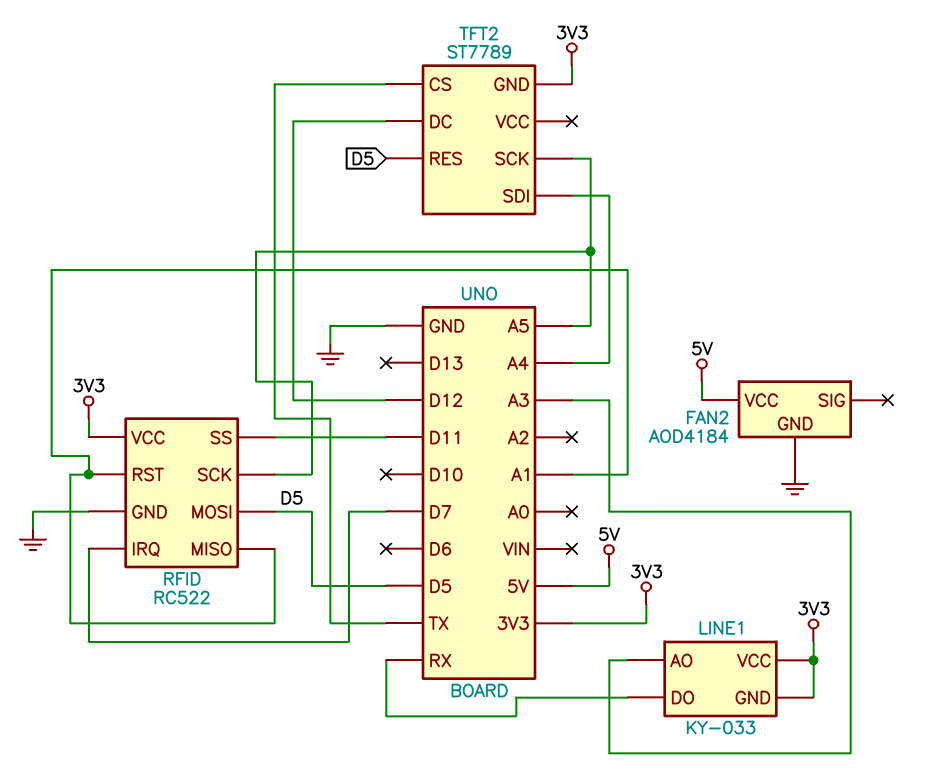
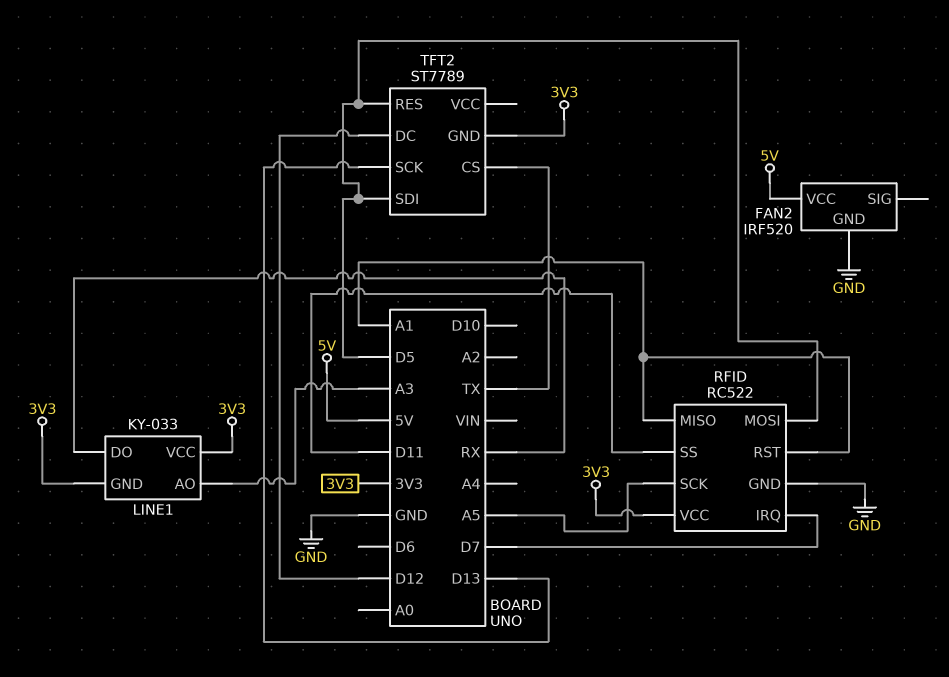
FAN2: AOD4184 -> IRF520
TFT2 pin SCK: A5 -> D13
TFT2 pin SDI: A4 -> D5

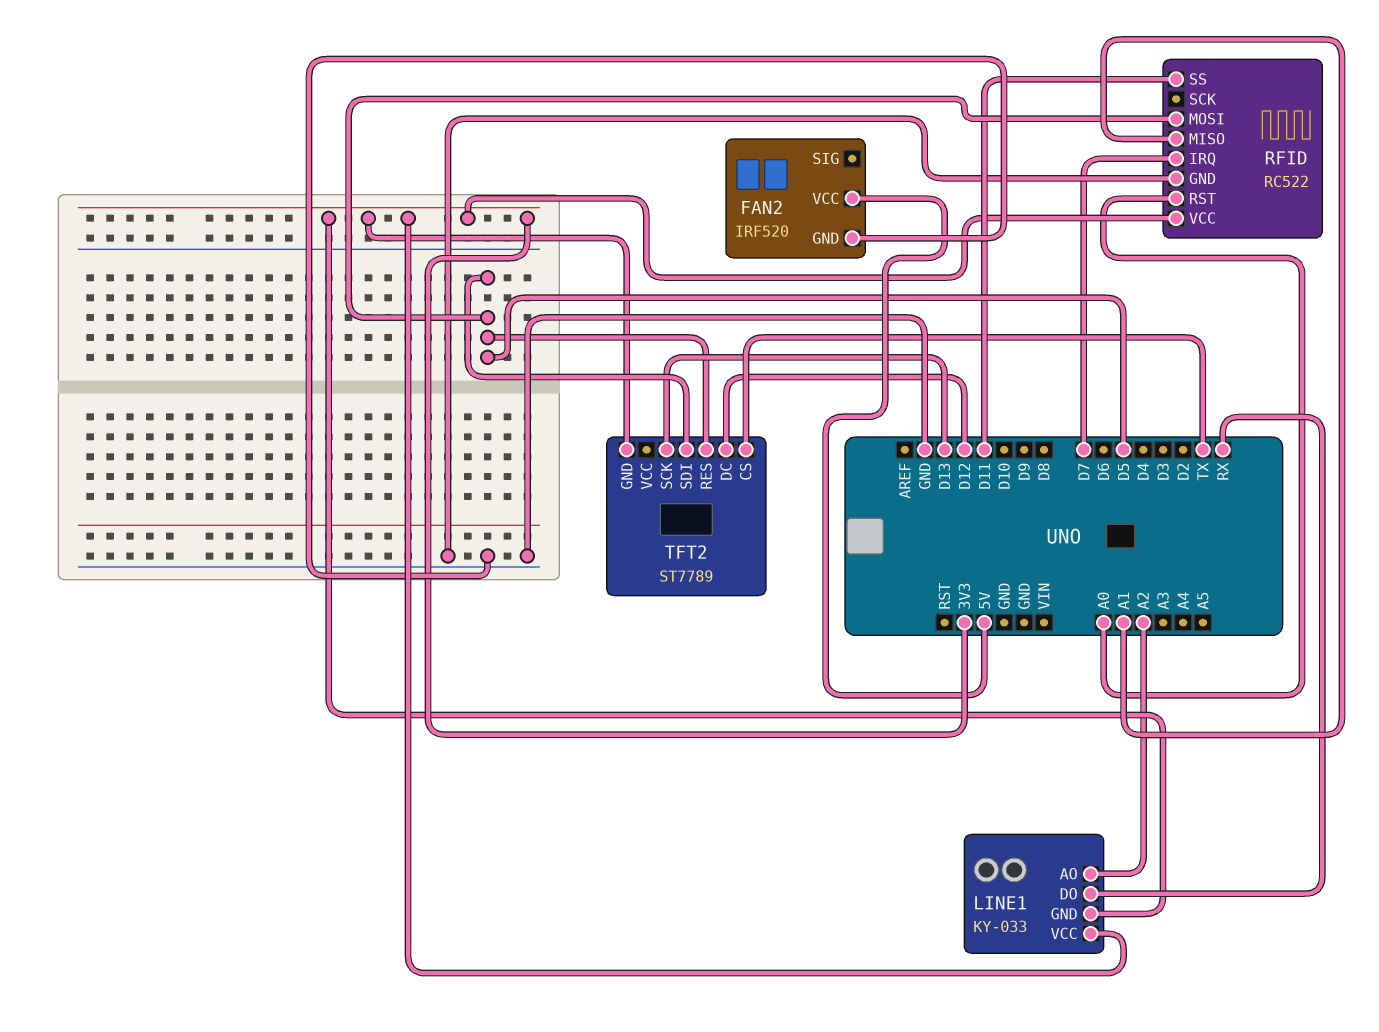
LINE1 pin AO: A3 -> A2
RFID pin RST: A1 -> A0
RFID pin SCK: A5 -> none

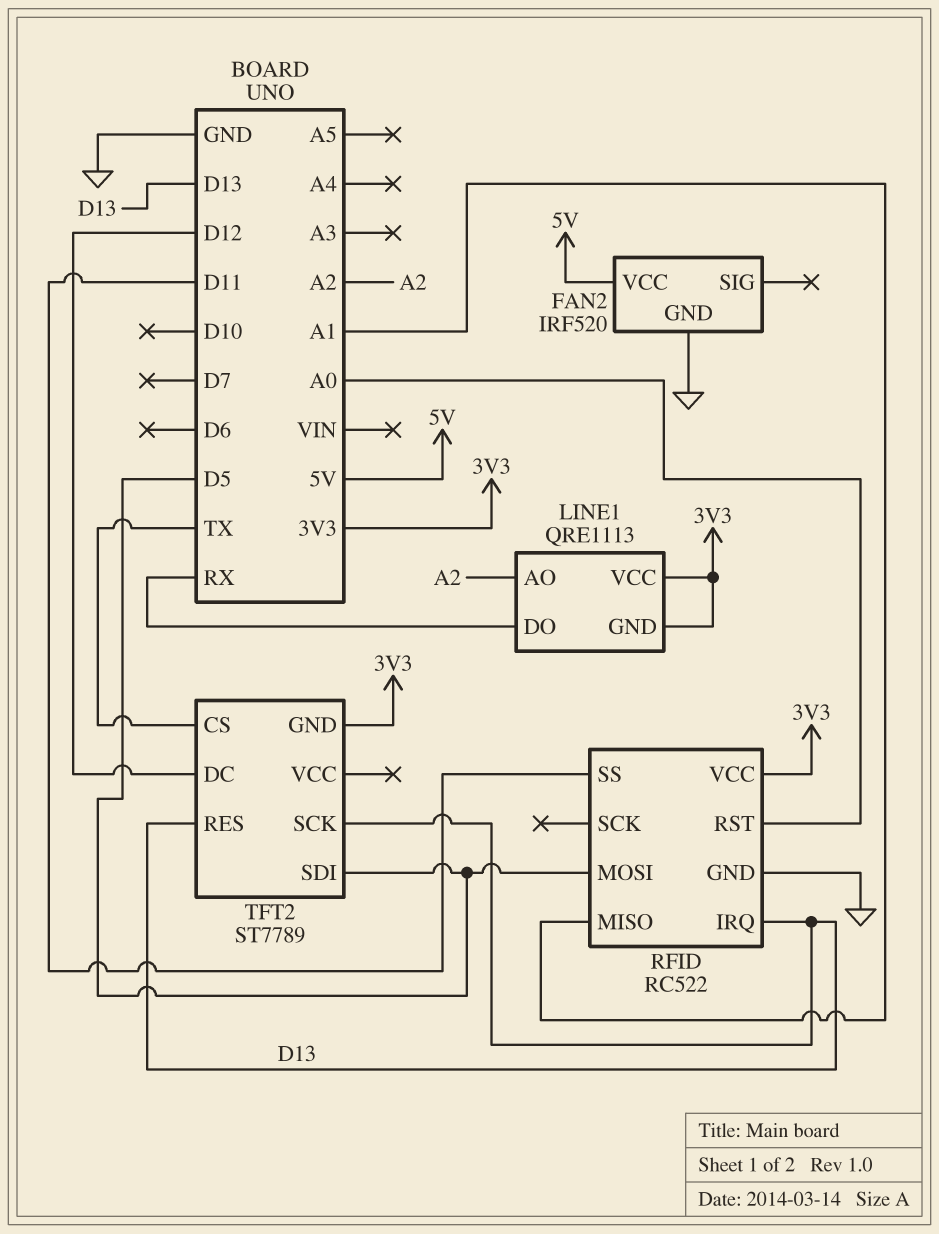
LINE1: KY-033 -> QRE1113
RFID pin IRQ: D7 -> D13
TFT2 pin RES: D5 -> D13

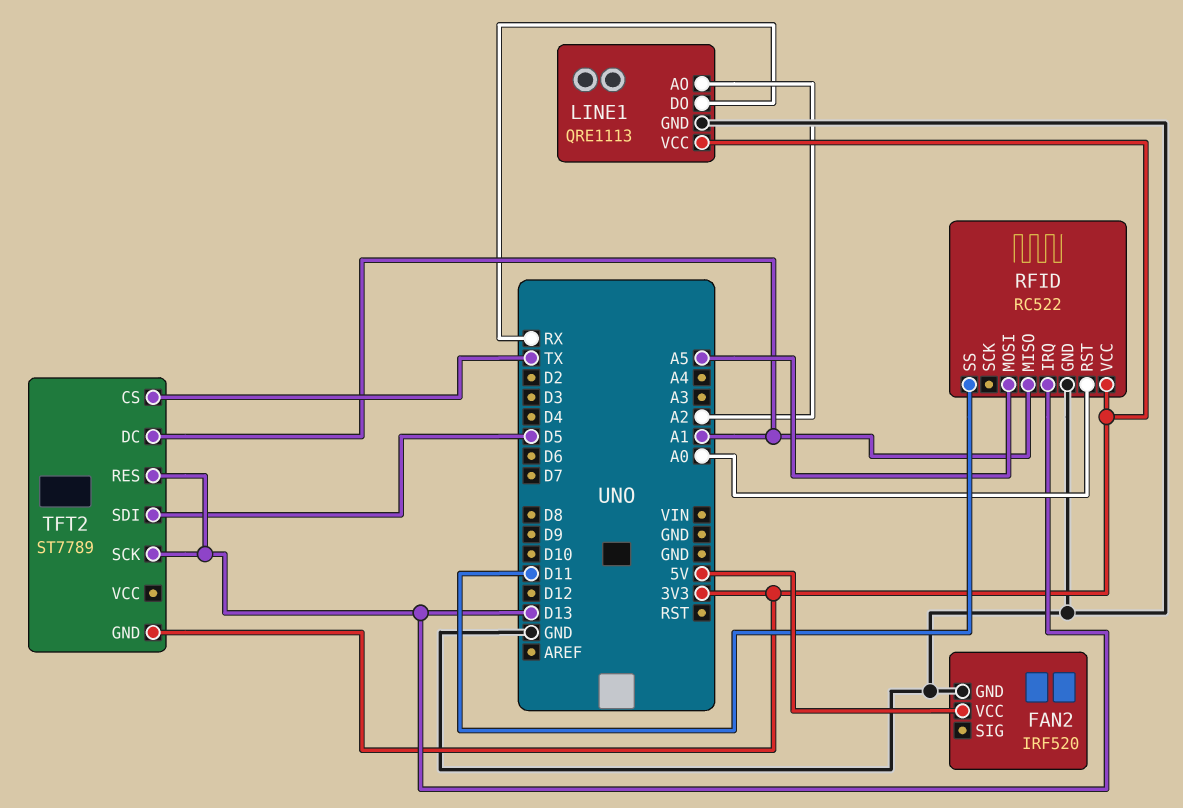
LINE1 pin GND: 3V3 -> GND
RFID pin MOSI: D5 -> A5
TFT2 pin DC: D12 -> A1

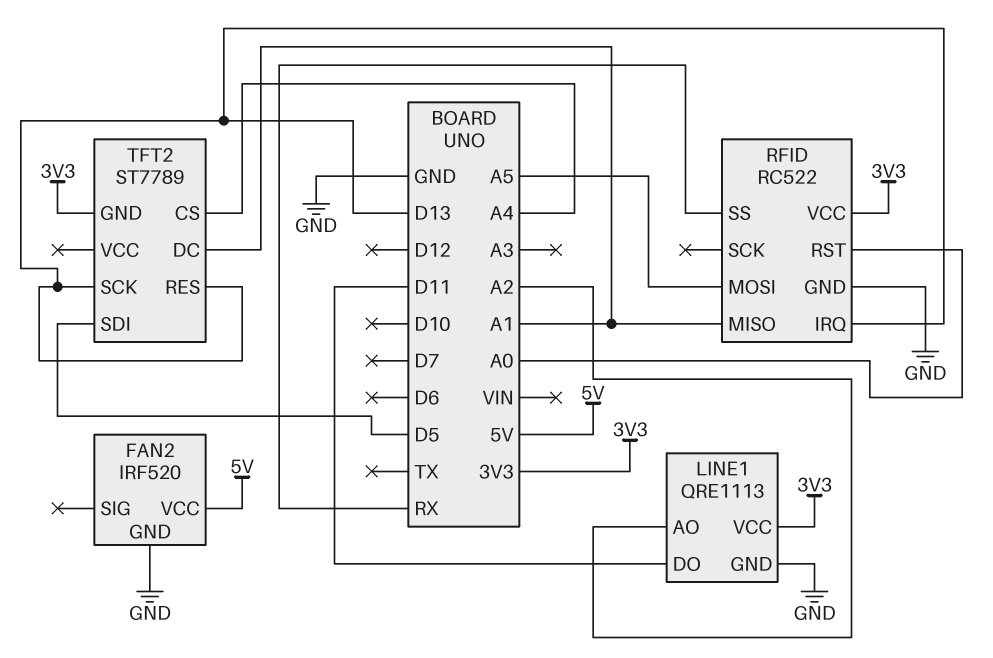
LINE1 pin DO: RX -> D11
RFID pin SS: D11 -> RX
TFT2 pin CS: TX -> A4

